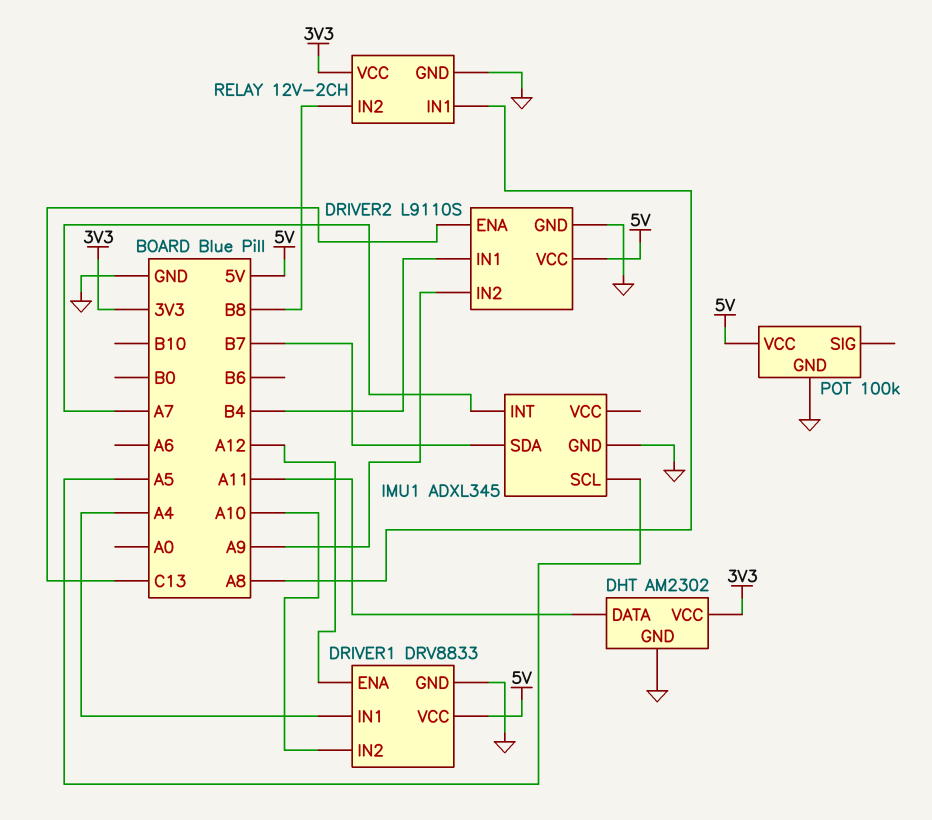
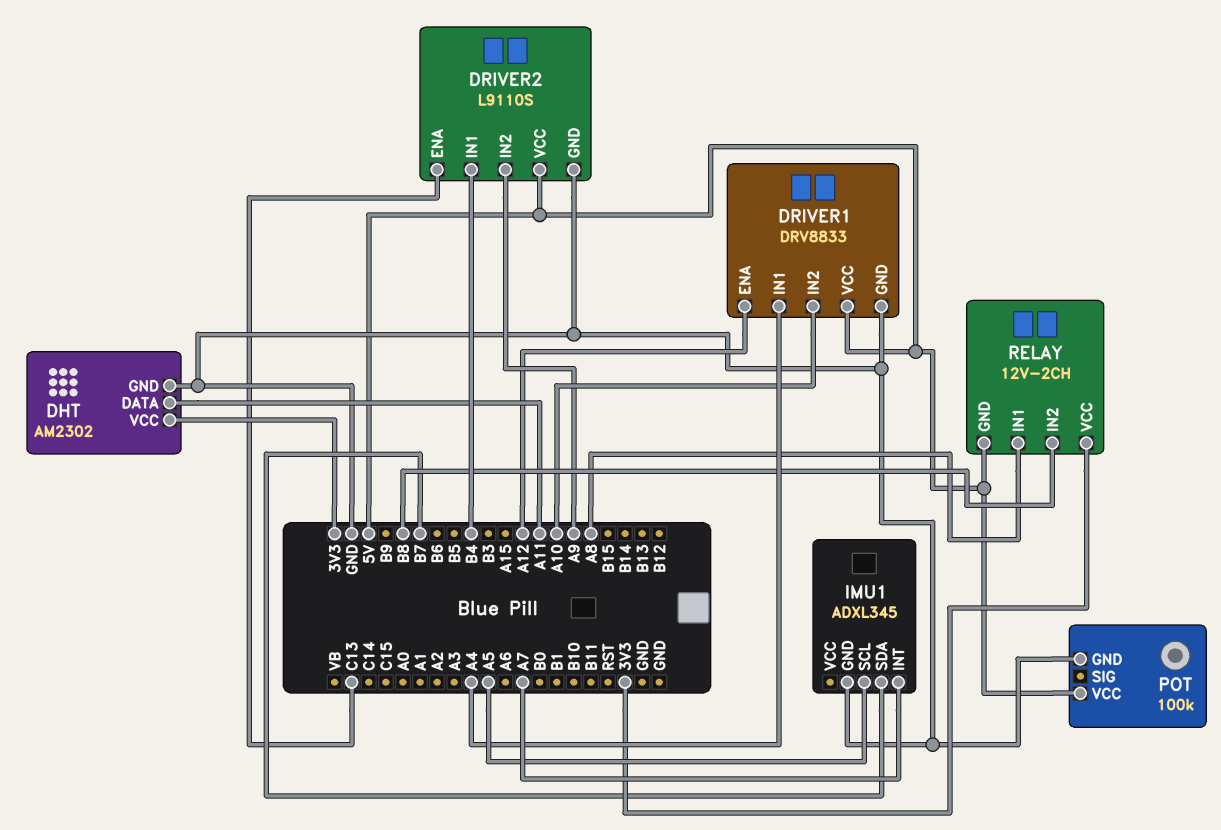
RELAY pin GND: GND -> 5V

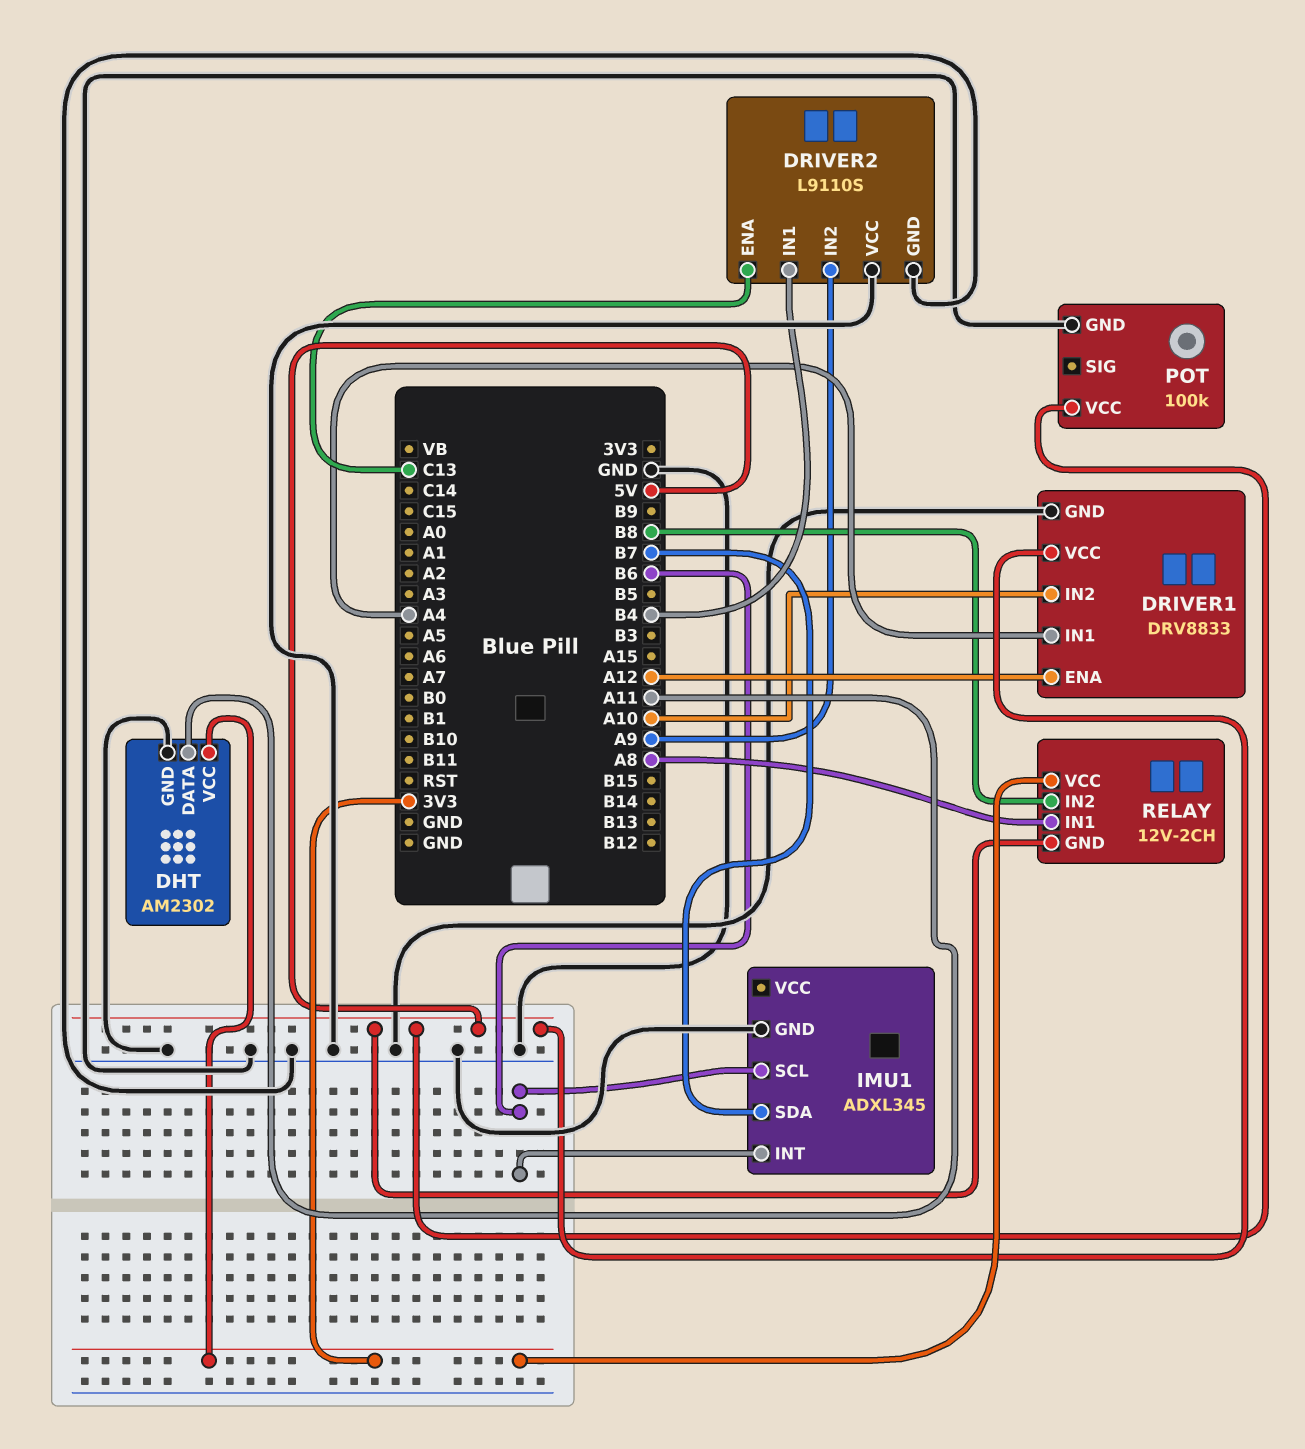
DRIVER2 pin VCC: 5V -> GND
IMU1 pin INT: A7 -> B6
IMU1 pin SCL: A5 -> B6

